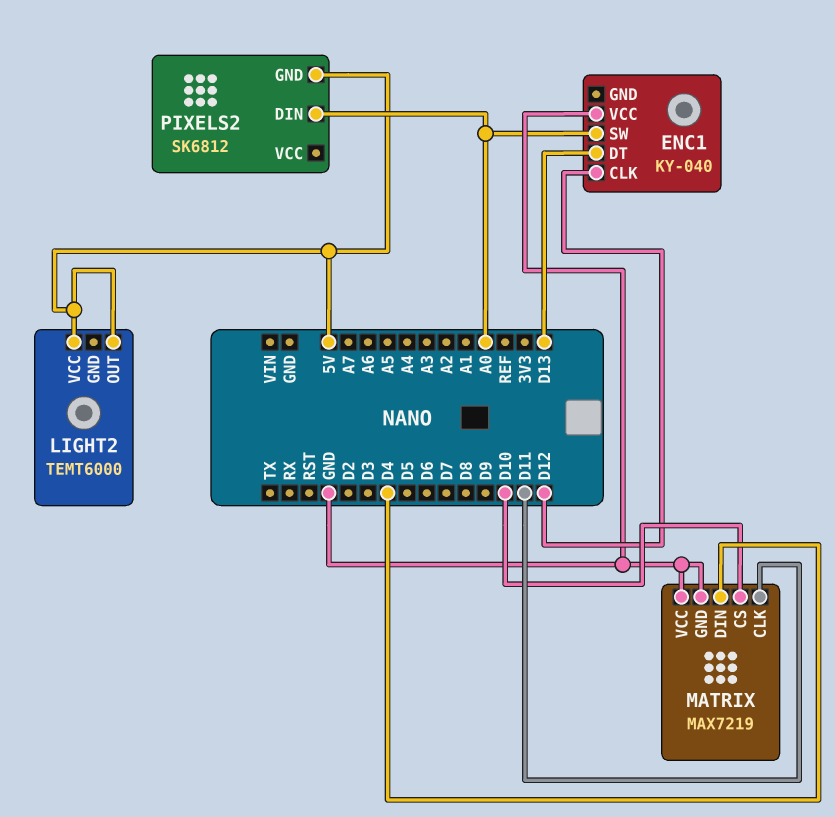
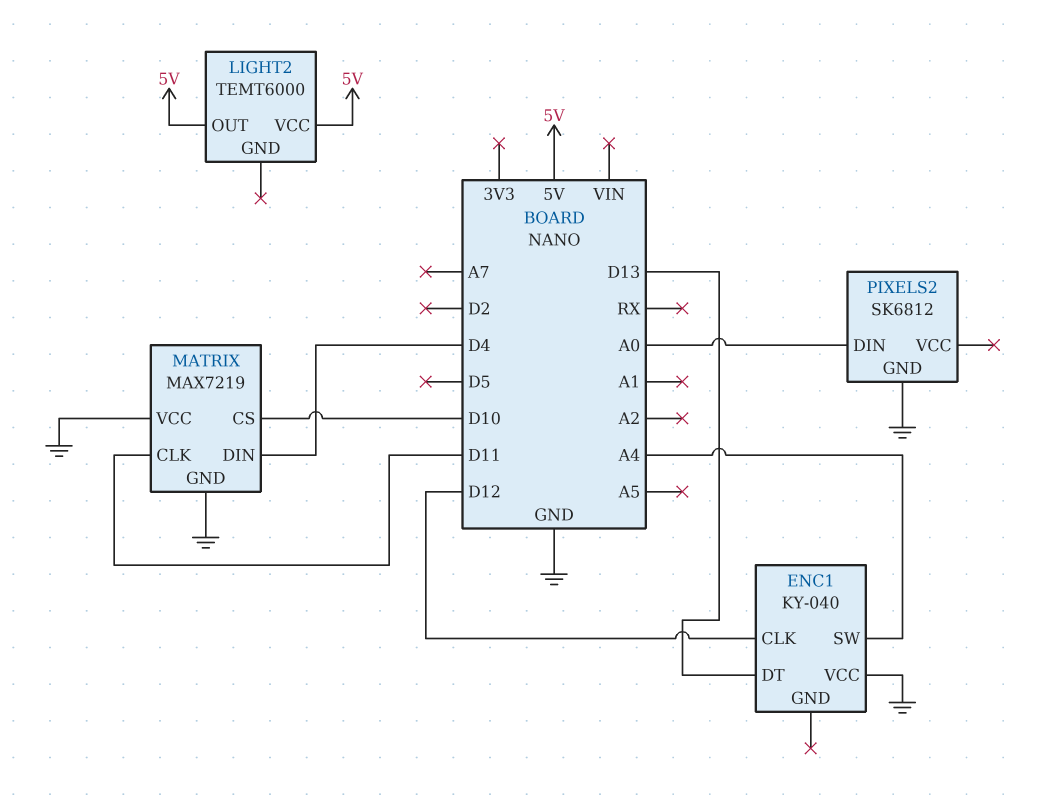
ENC1 pin SW: A0 -> A4
PIXELS2 pin GND: 5V -> GND

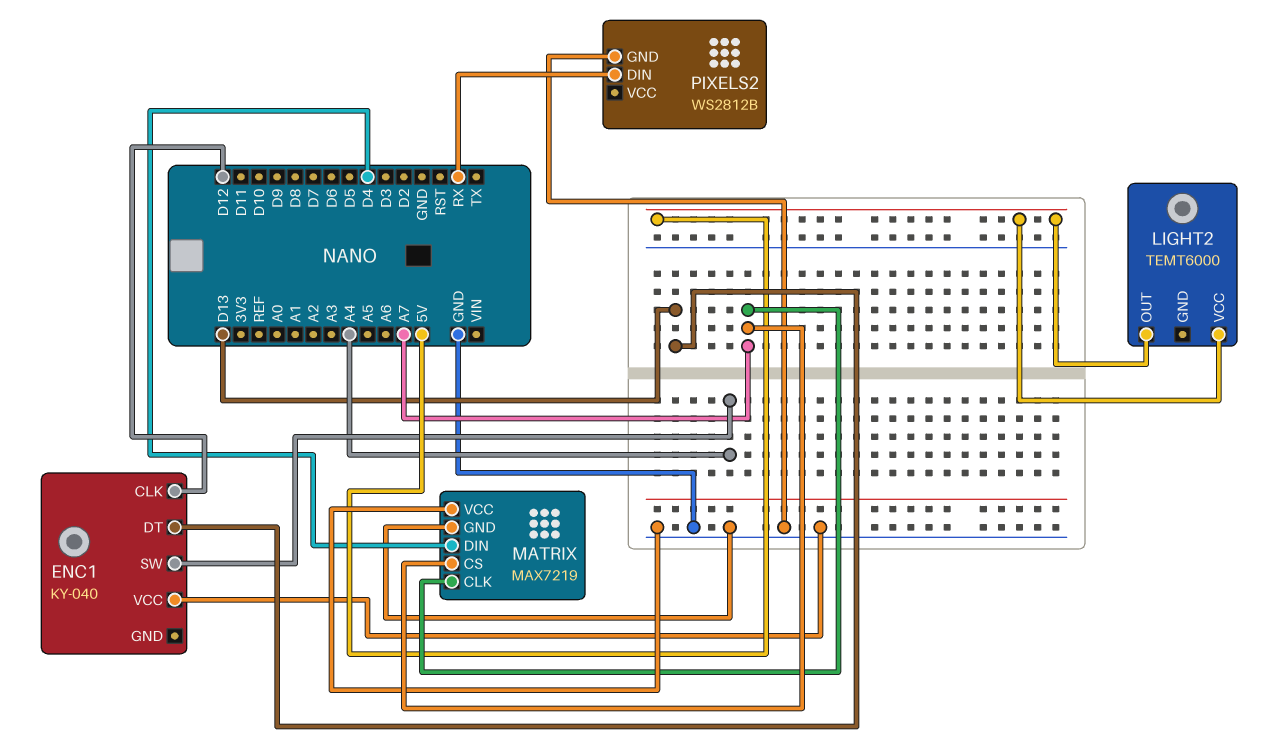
MATRIX pin CLK: D11 -> A7
MATRIX pin CS: D10 -> A7
PIXELS2: SK6812 -> WS2812B
PIXELS2 pin DIN: A0 -> RX

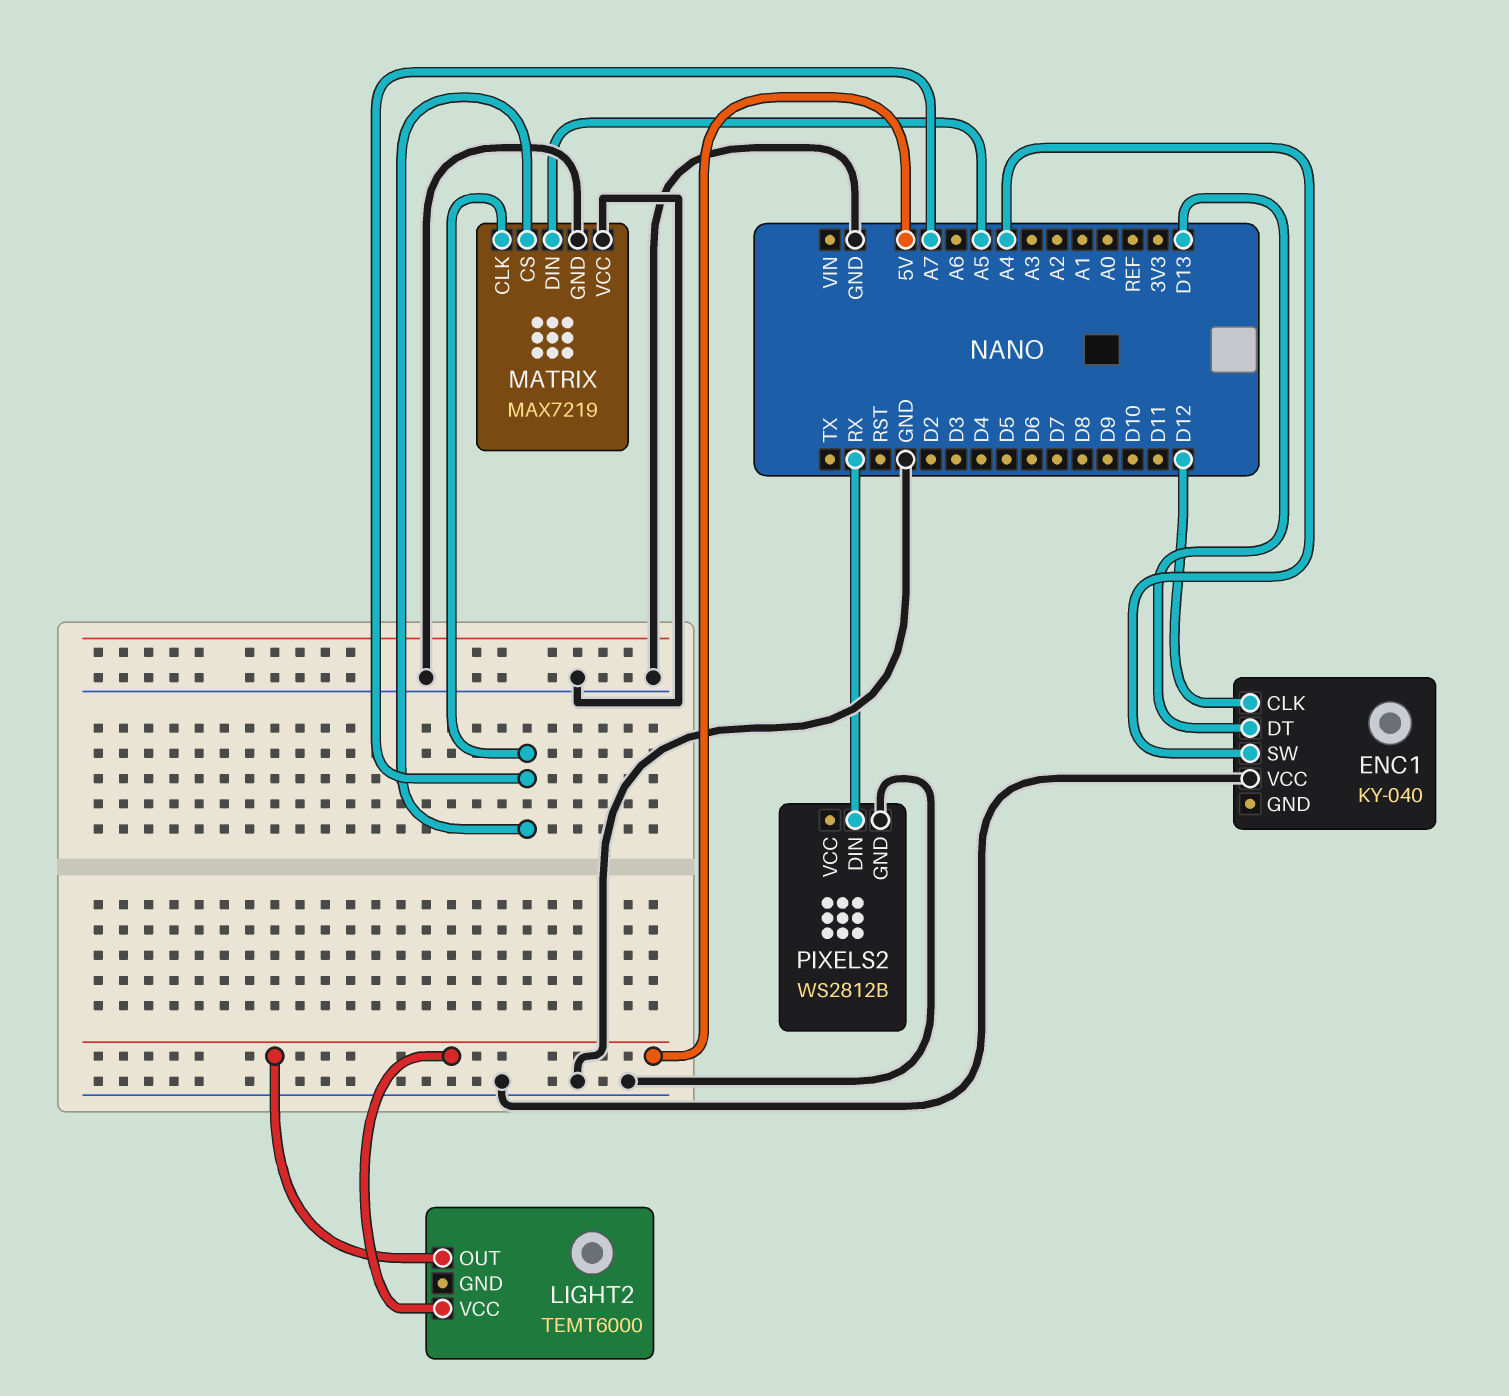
MATRIX pin DIN: D4 -> A5

